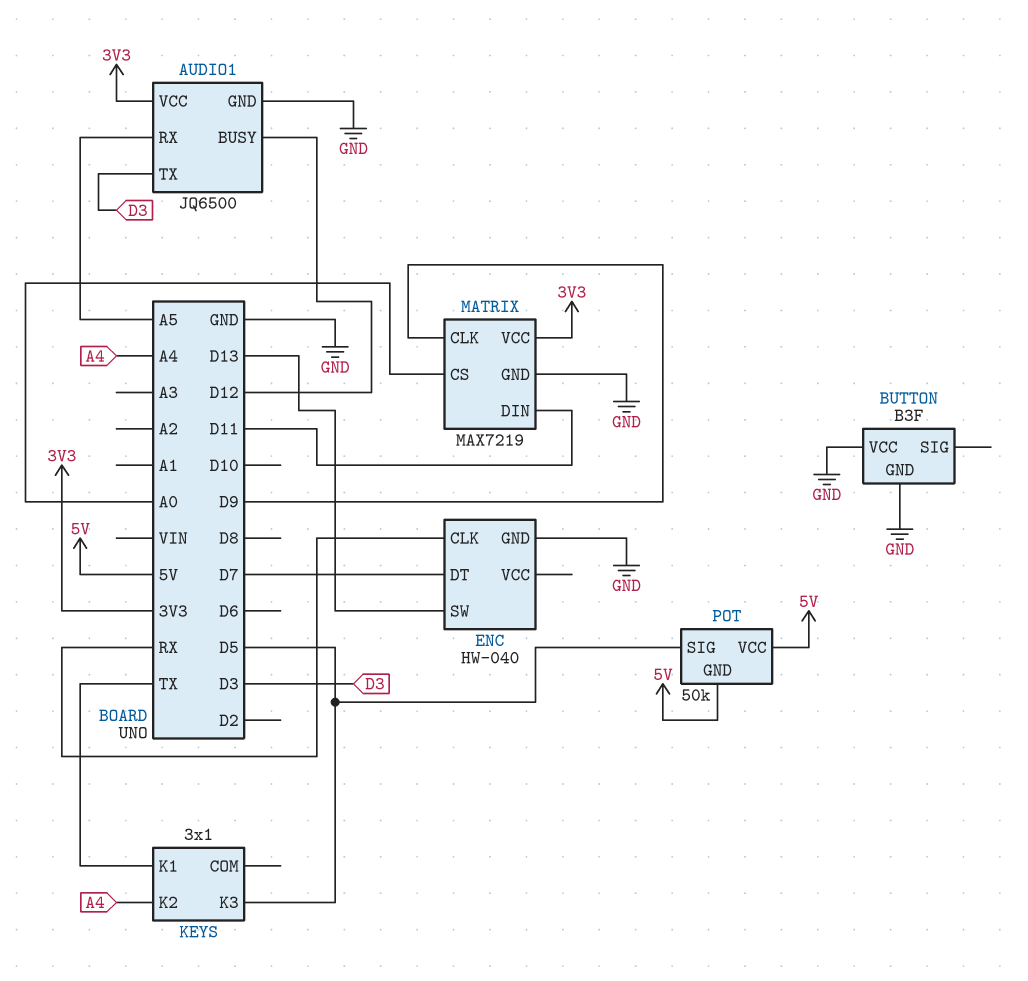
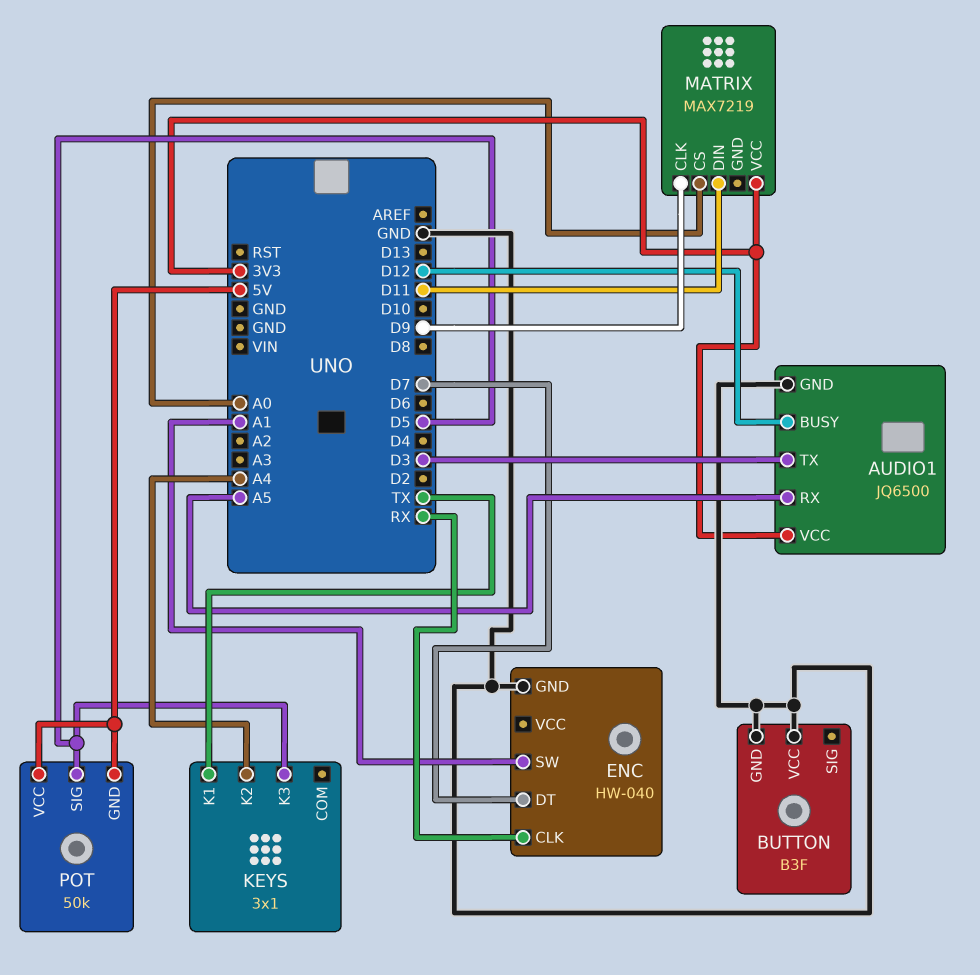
ENC pin SW: D13 -> A1
MATRIX pin GND: GND -> none

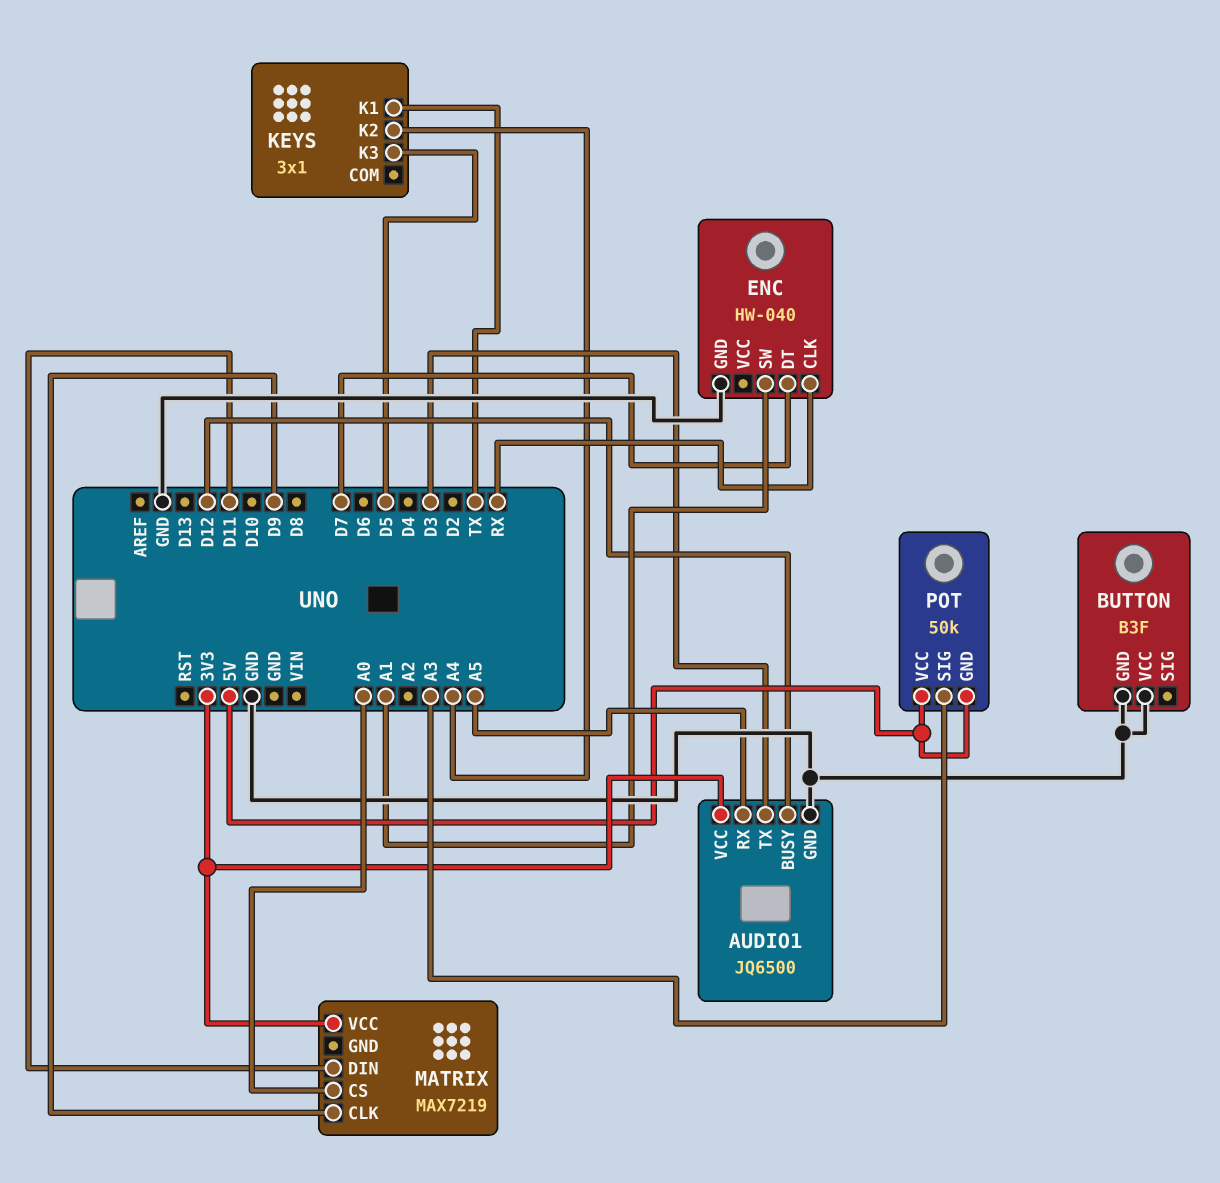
POT pin SIG: D5 -> A3

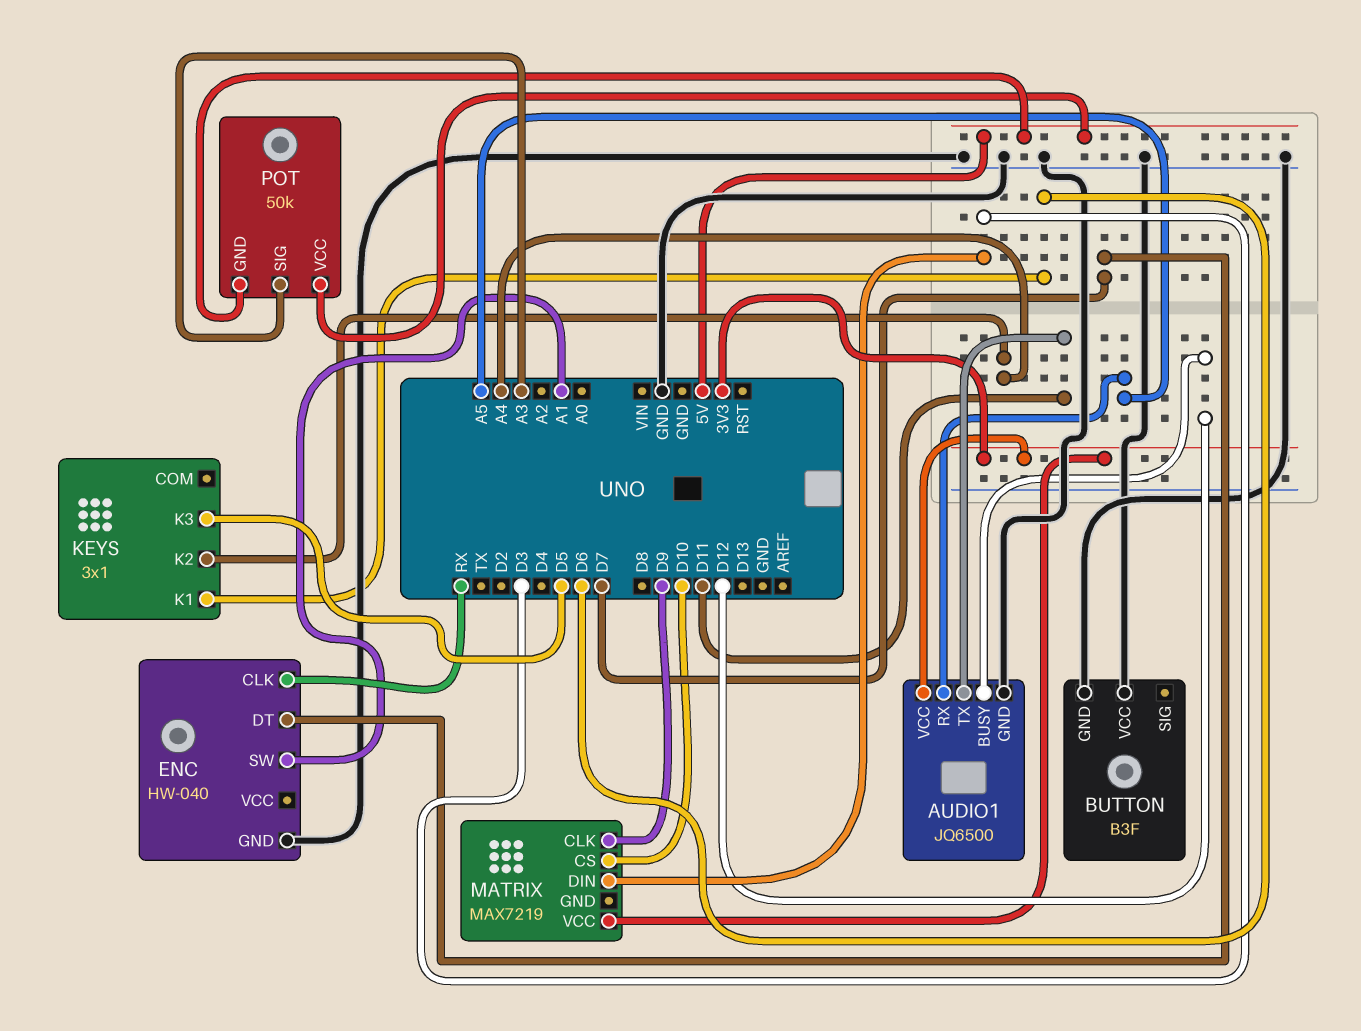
AUDIO1 pin TX: D3 -> D11
KEYS pin K1: TX -> D6
MATRIX pin CS: A0 -> D10
MATRIX pin DIN: D11 -> D3

